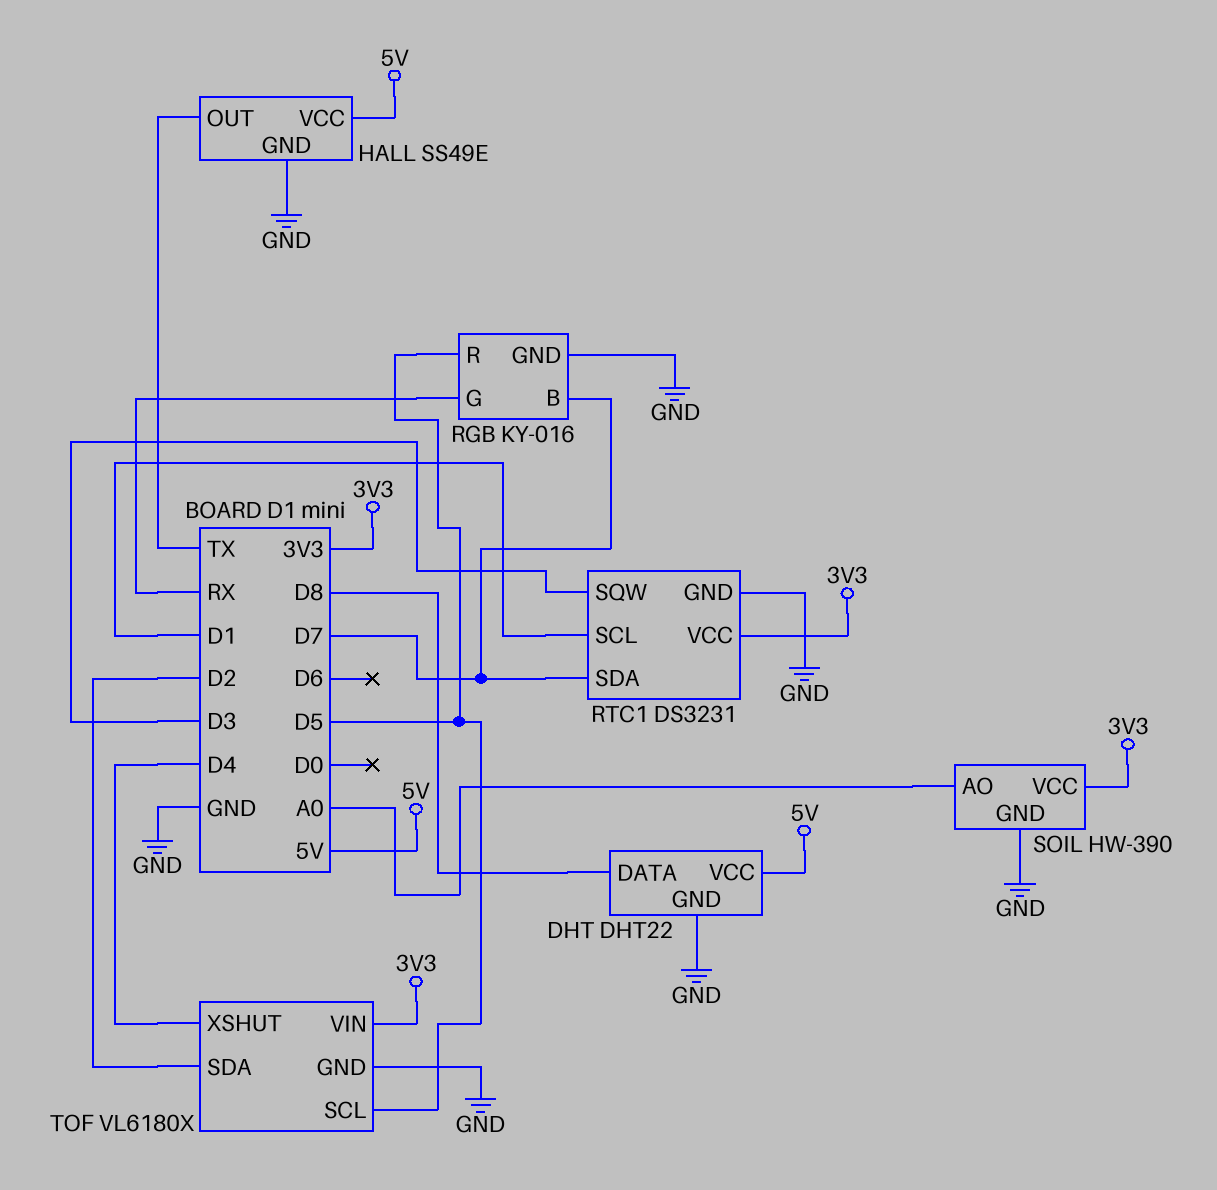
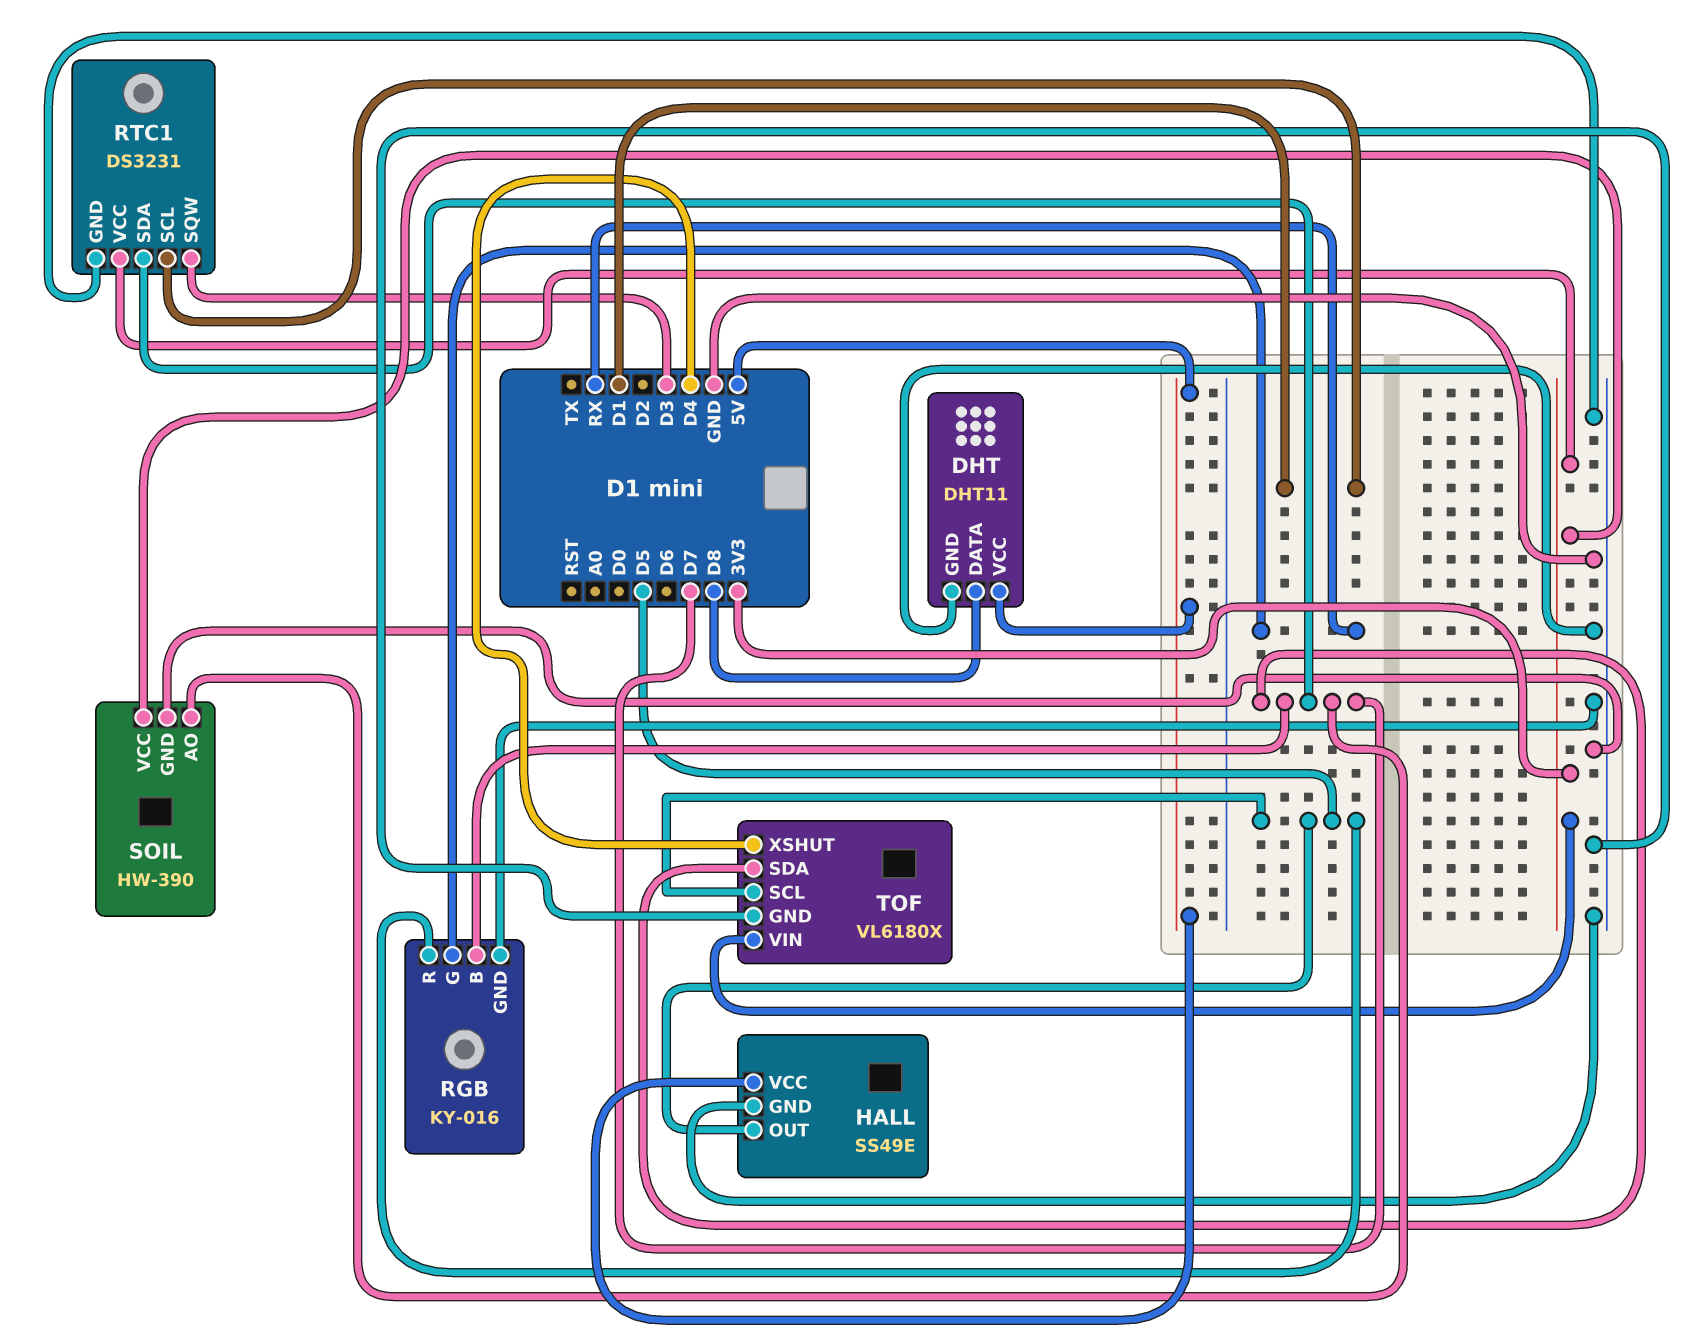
DHT: DHT22 -> DHT11
HALL pin OUT: TX -> D5
SOIL pin AO: A0 -> D7
TOF pin SDA: D2 -> D7

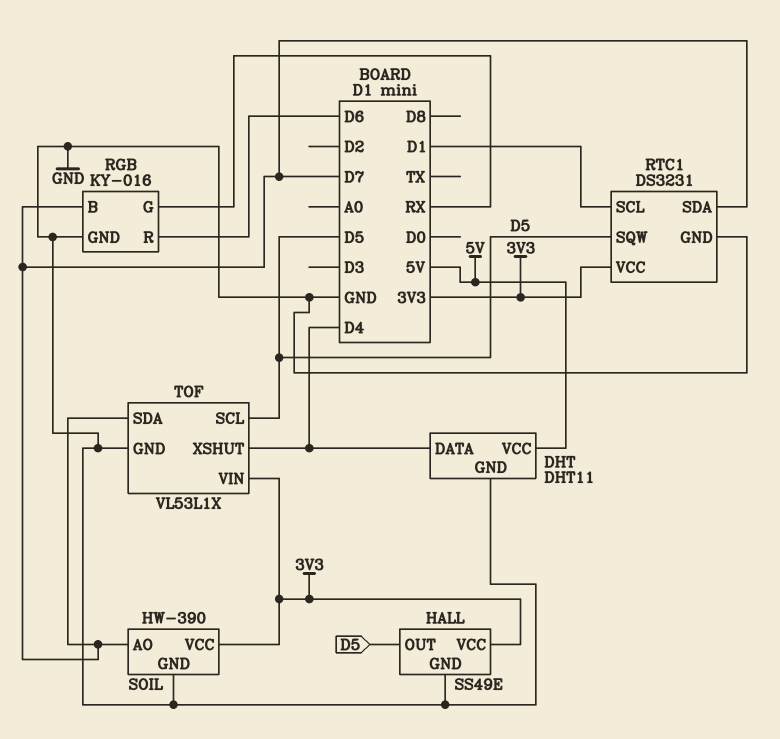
DHT pin DATA: D8 -> D4
HALL pin VCC: 5V -> 3V3
RGB pin R: D5 -> D6
RTC1 pin SQW: D3 -> D5
TOF: VL6180X -> VL53L1X

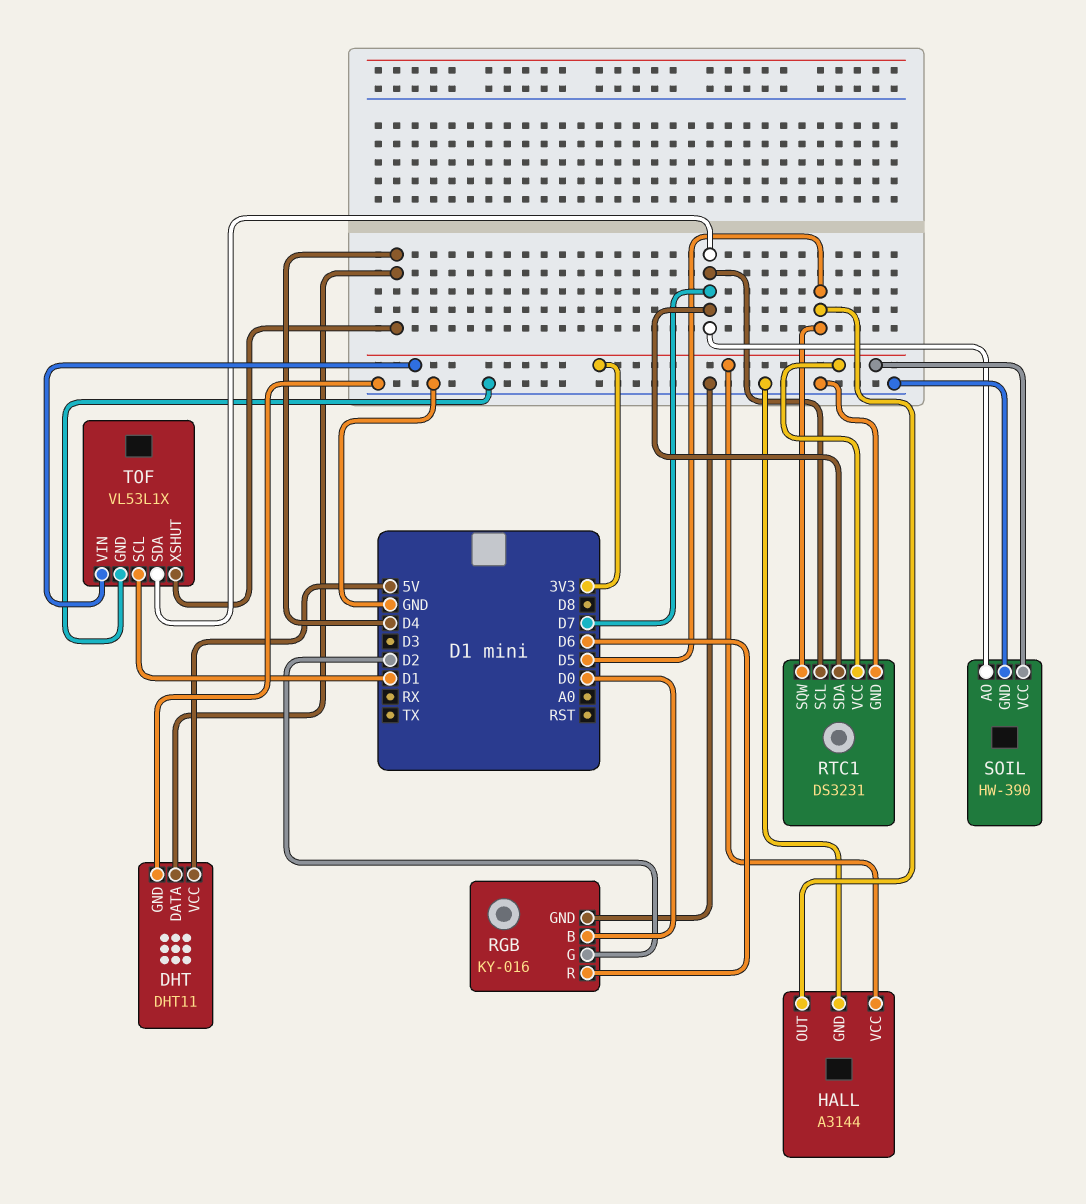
HALL: SS49E -> A3144
RGB pin B: D7 -> D0
RGB pin G: RX -> D2
RTC1 pin SCL: D1 -> D7
TOF pin SCL: D5 -> D1

